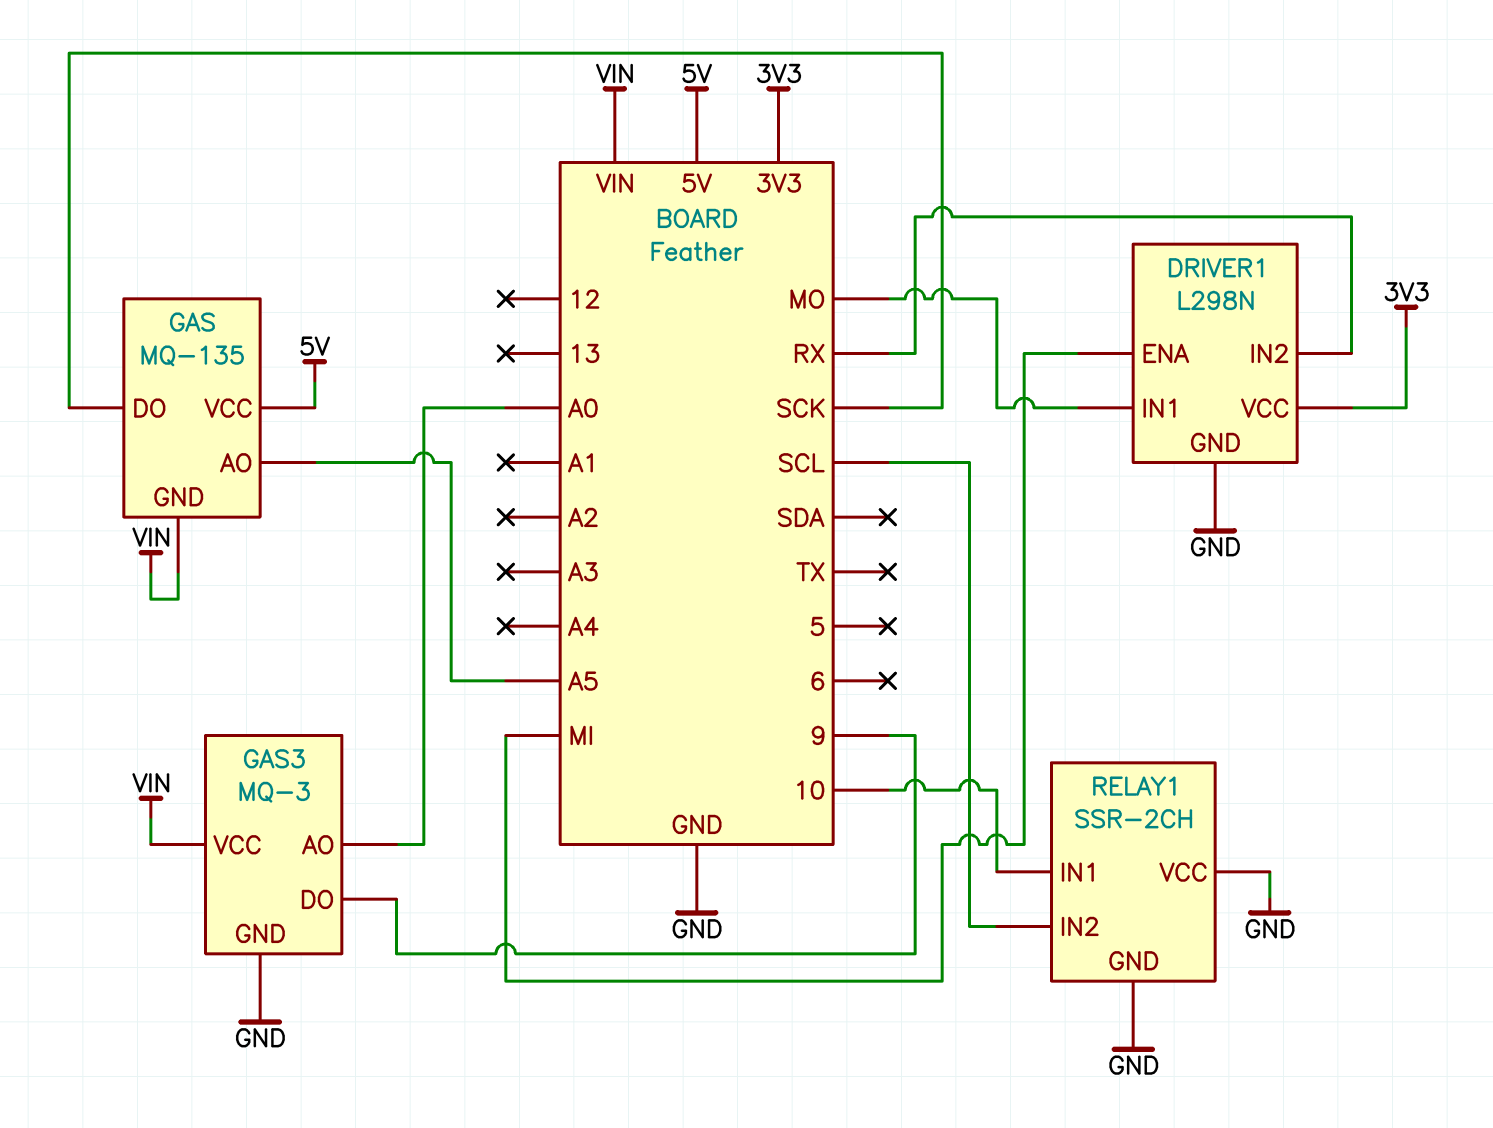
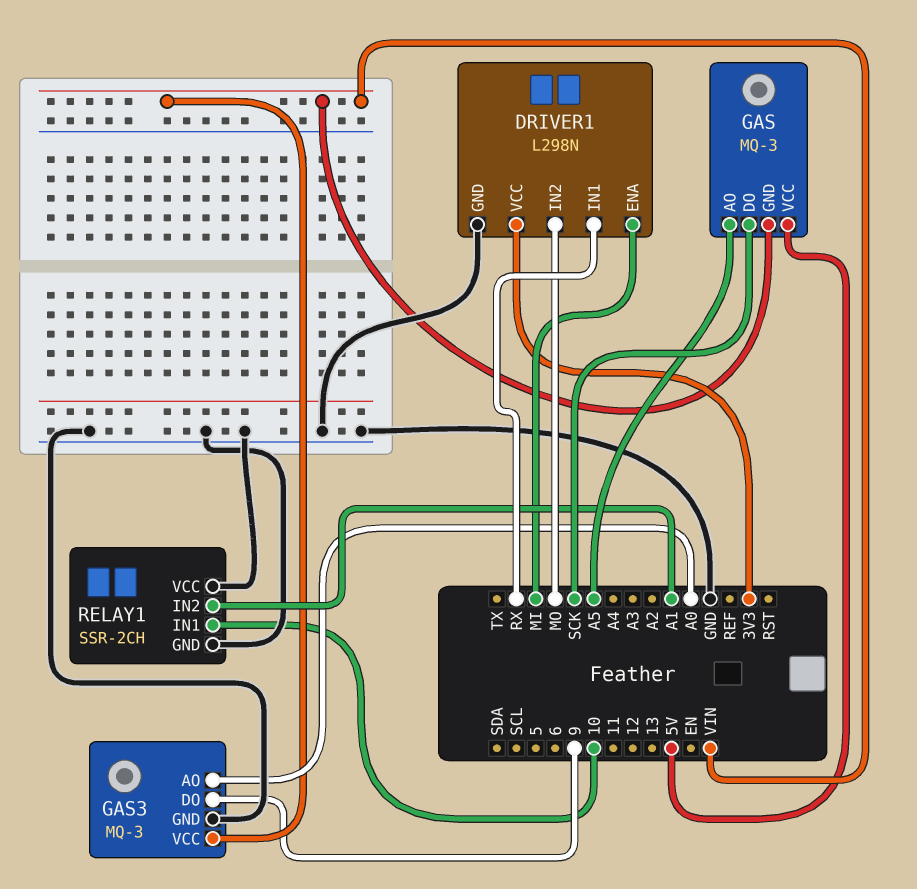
DRIVER1 pin IN1: MO -> RX
DRIVER1 pin IN2: RX -> MO
GAS: MQ-135 -> MQ-3
RELAY1 pin IN2: SCL -> A1

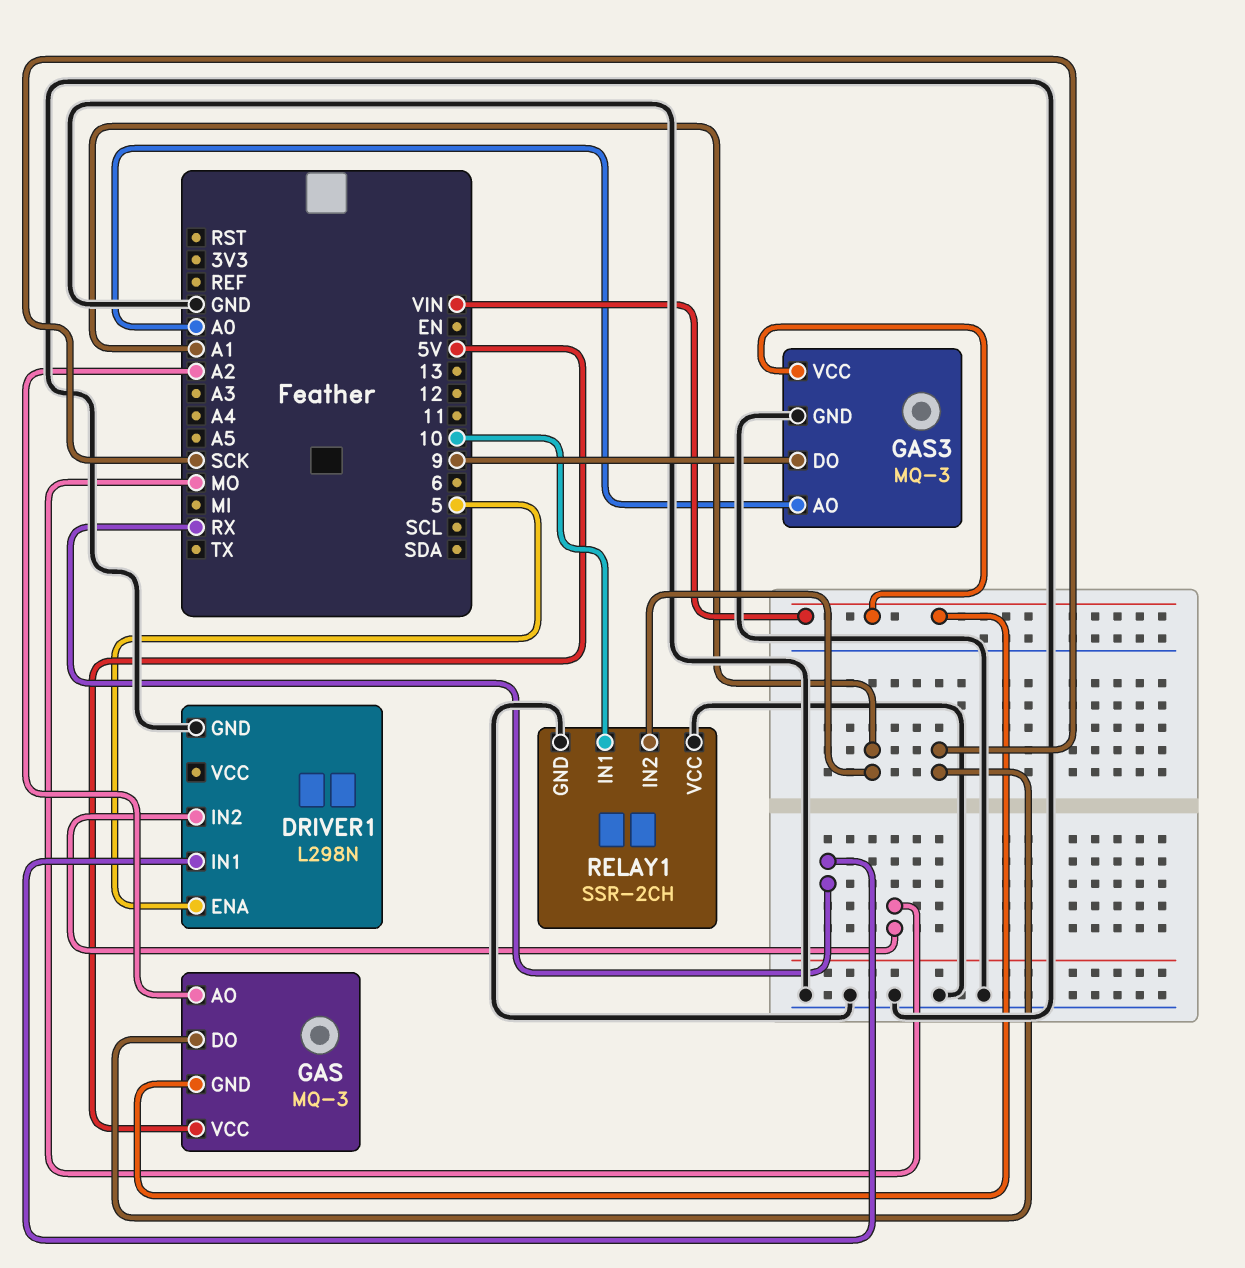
DRIVER1 pin ENA: MI -> 5
DRIVER1 pin VCC: 3V3 -> none
GAS pin AO: A5 -> A2

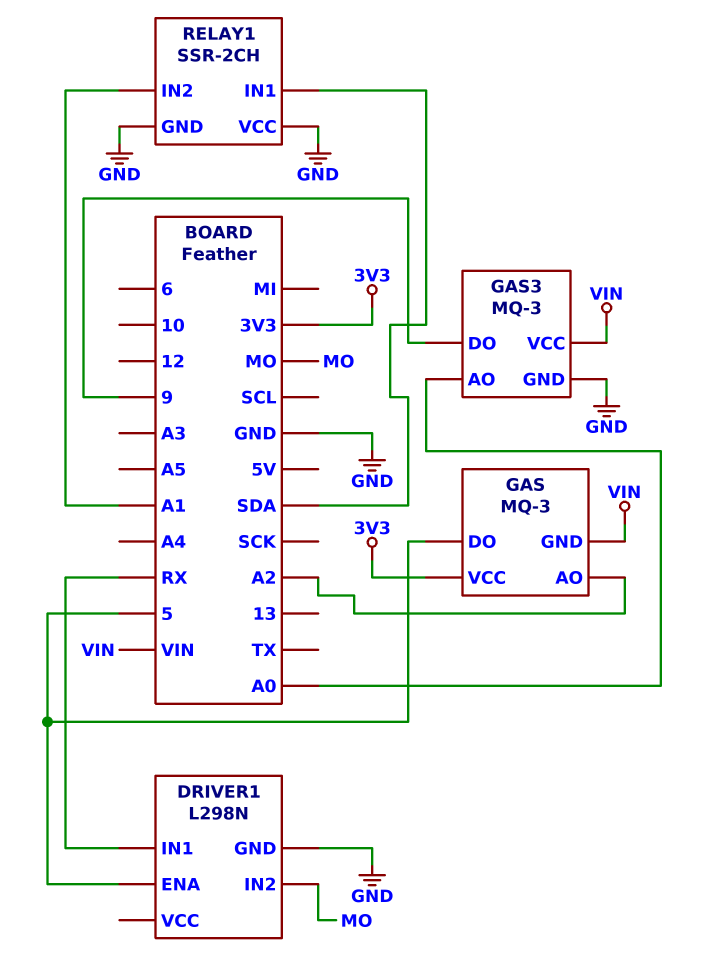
GAS pin DO: SCK -> 5
GAS pin VCC: 5V -> 3V3
RELAY1 pin IN1: 10 -> SDA

